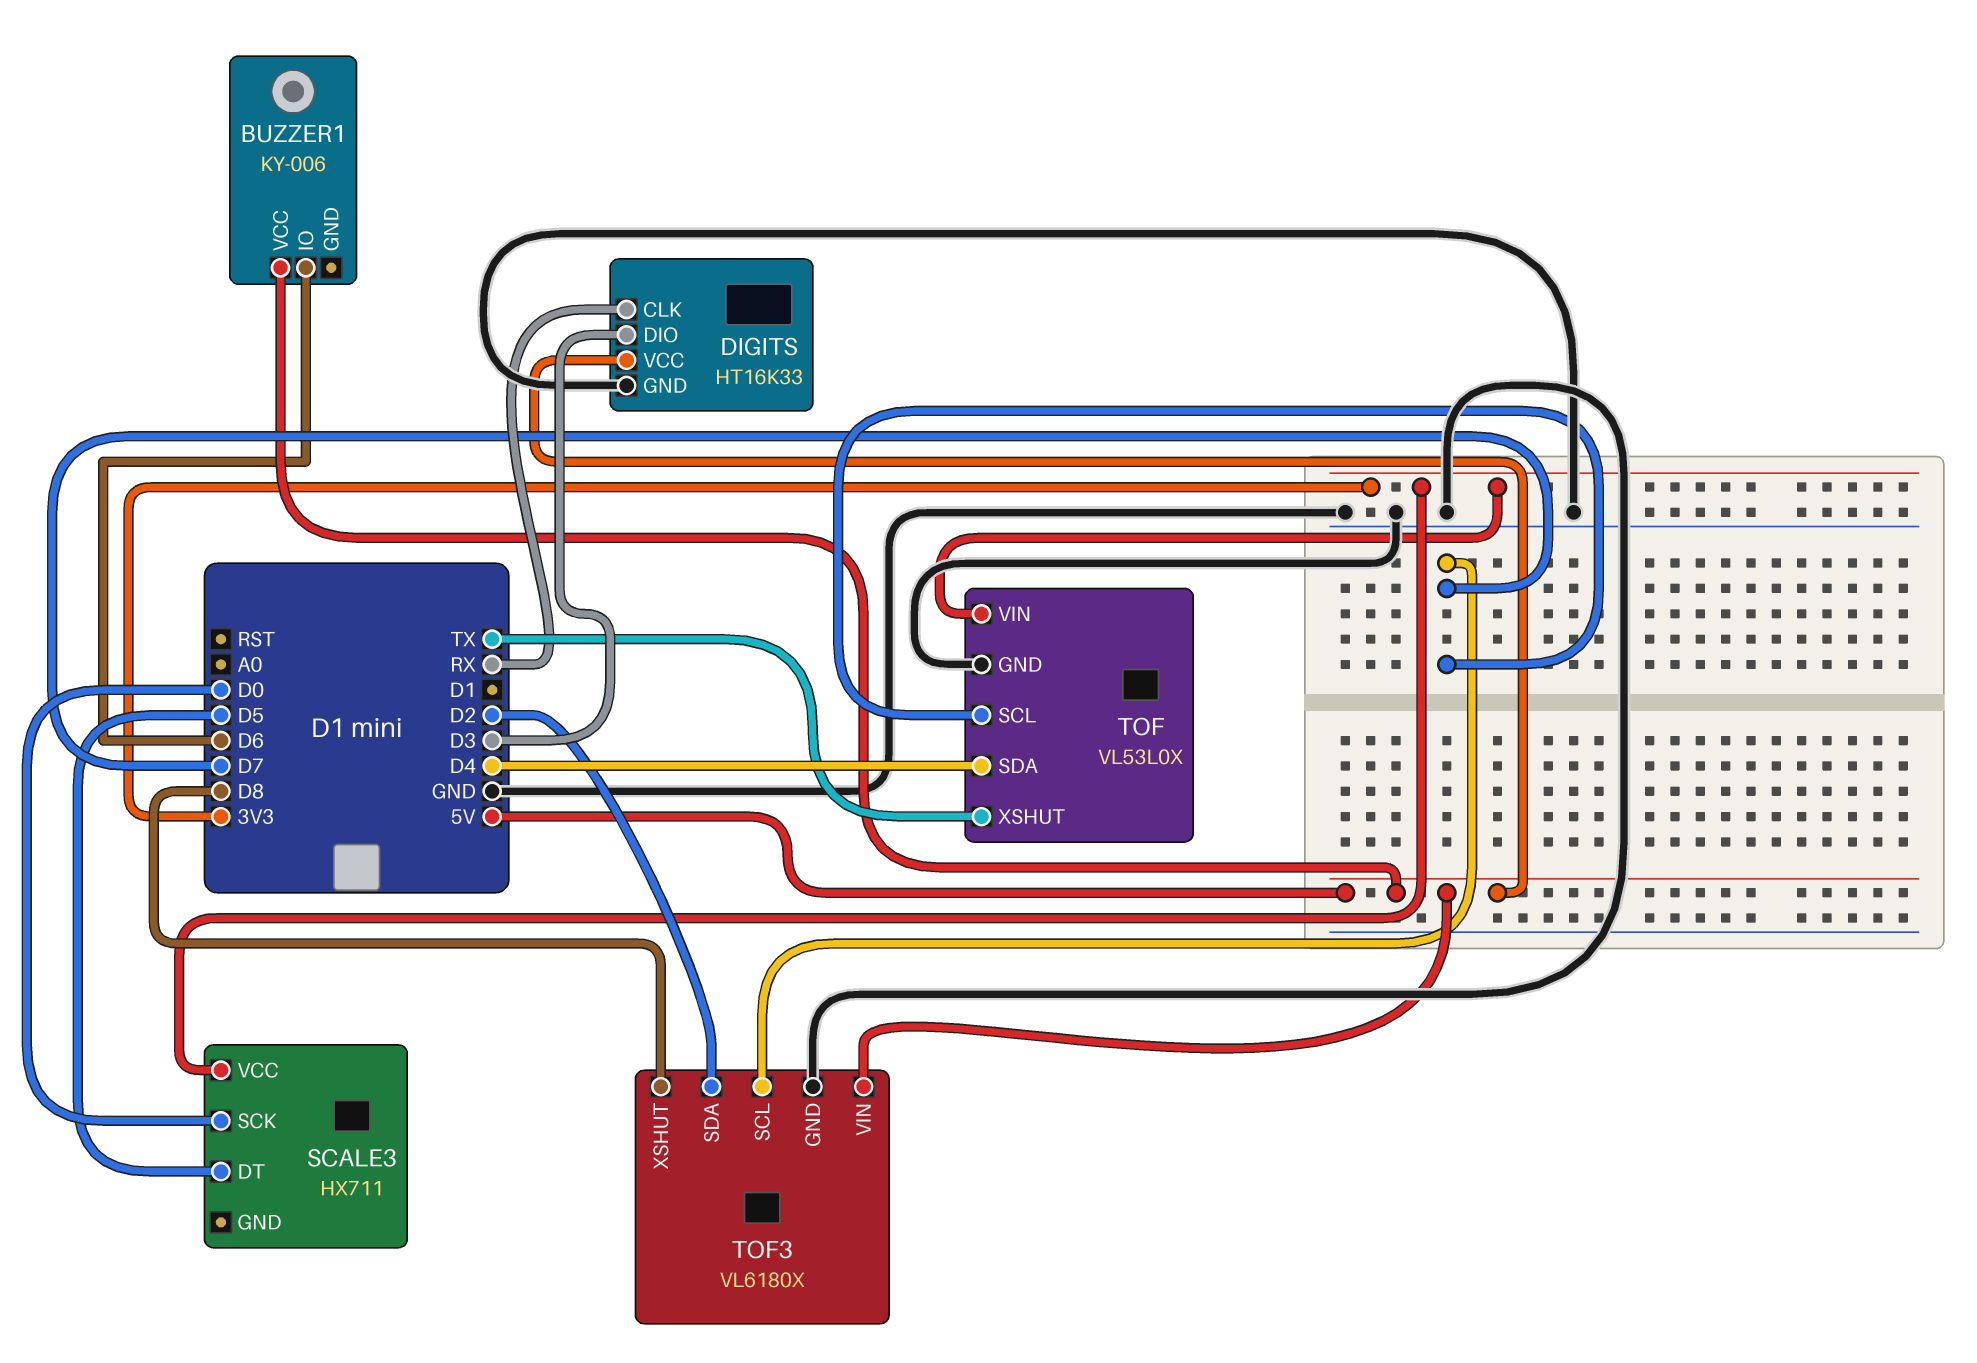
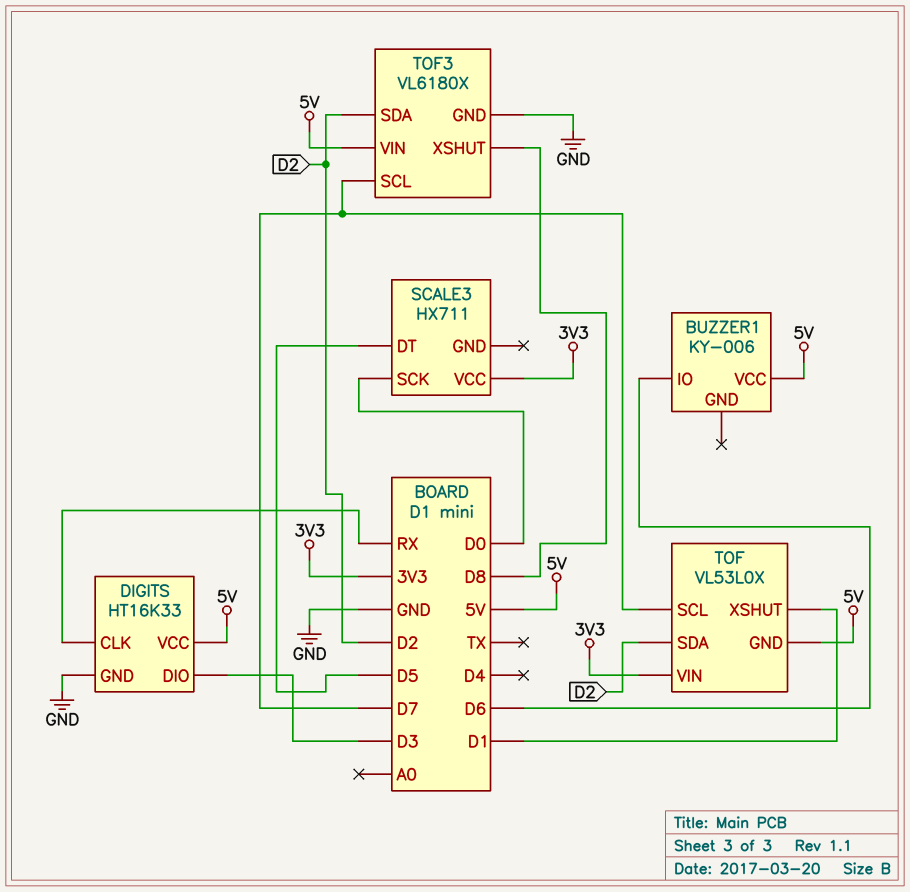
TOF pin GND: GND -> 5V
TOF pin SDA: D4 -> D2
TOF pin XSHUT: TX -> D1

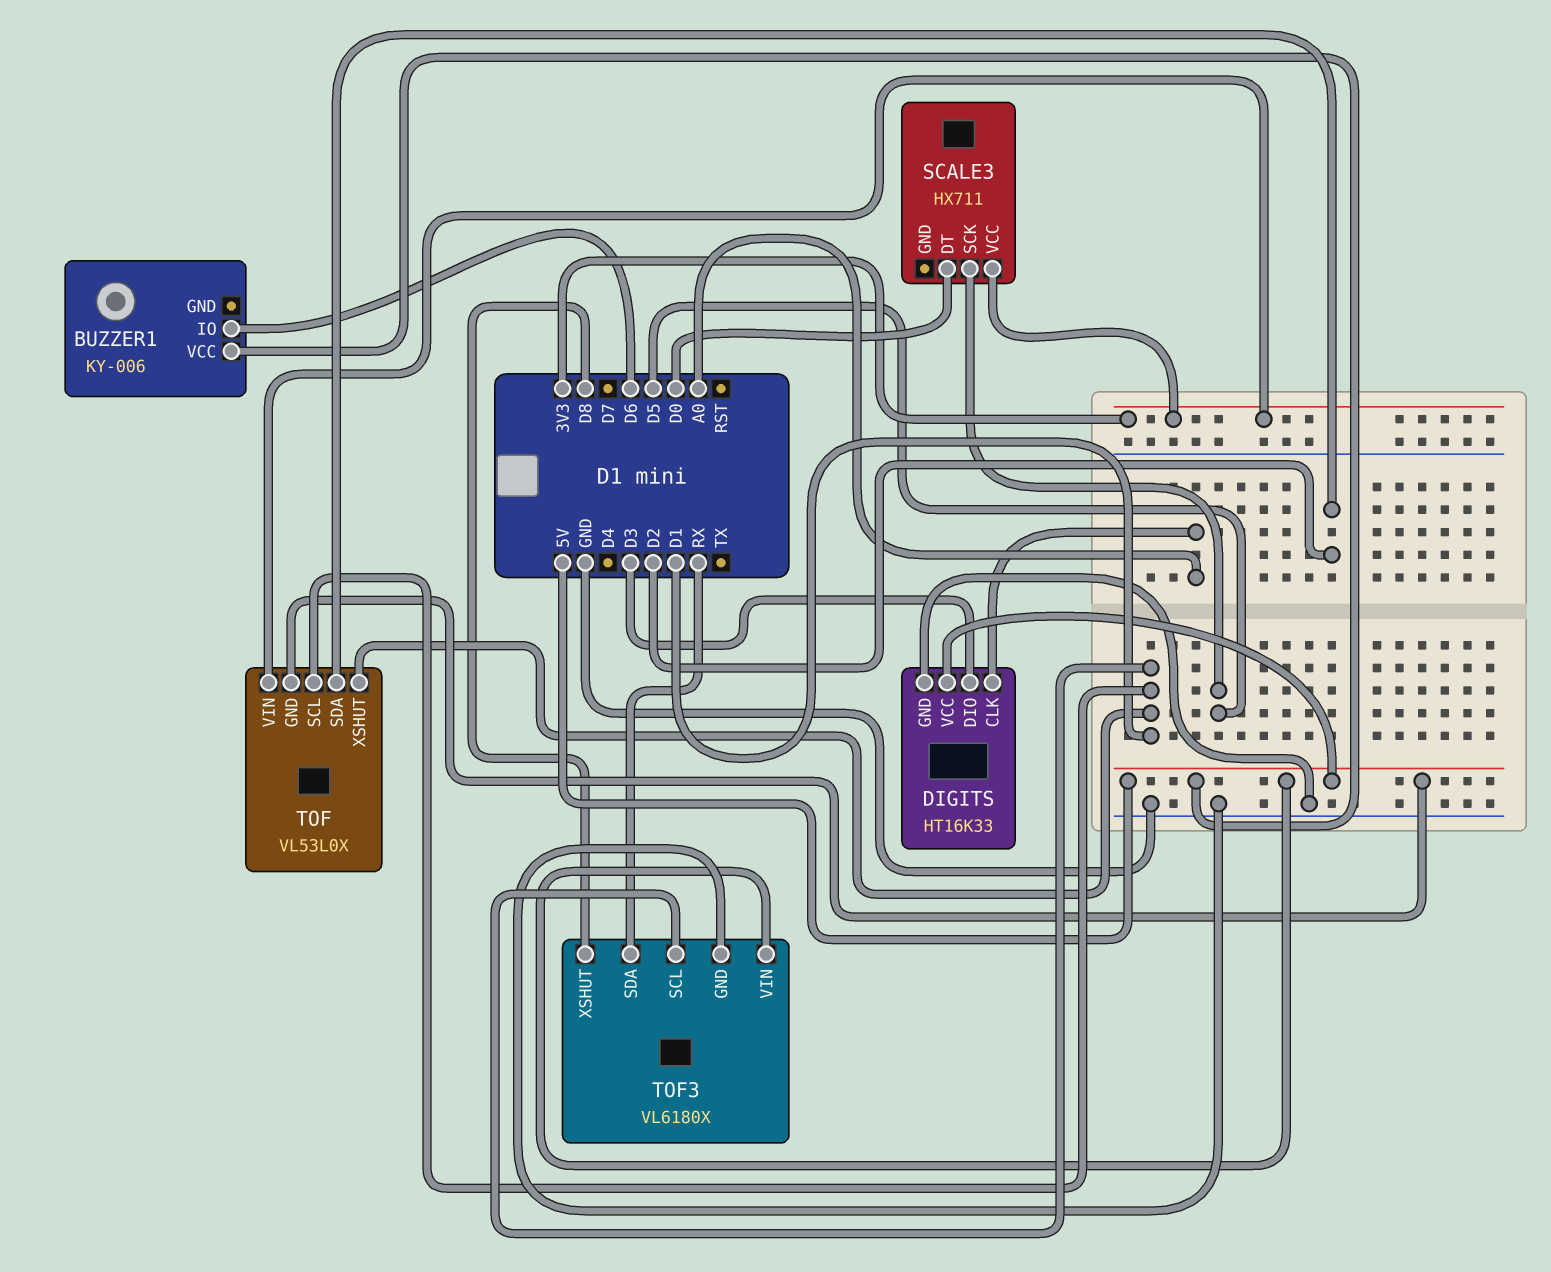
DIGITS pin CLK: RX -> A0
SCALE3 pin DT: D5 -> D0
SCALE3 pin SCK: D0 -> D5
TOF pin SCL: D7 -> D1
TOF3 pin SCL: D7 -> D1
TOF3 pin SDA: D2 -> RX

